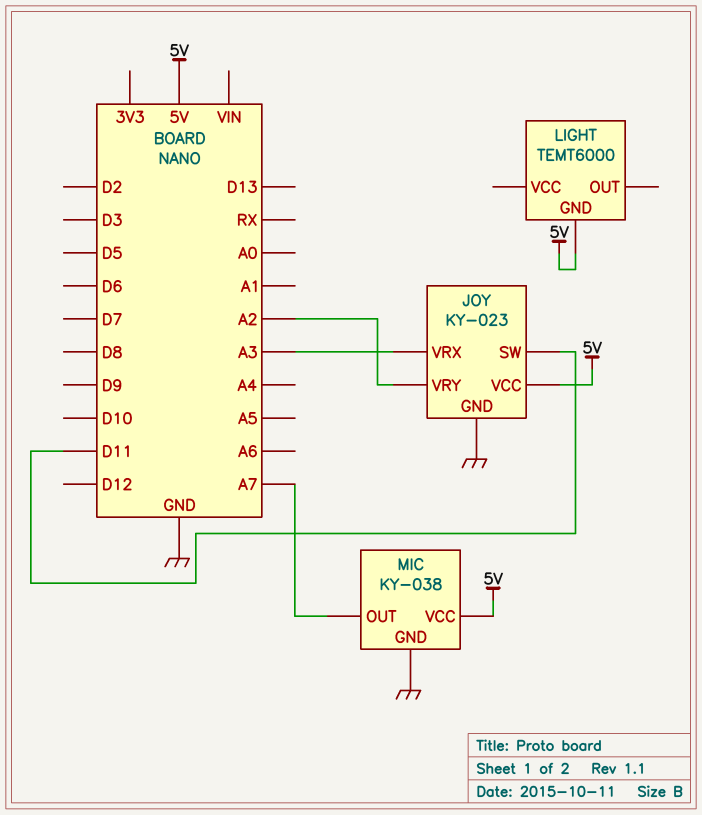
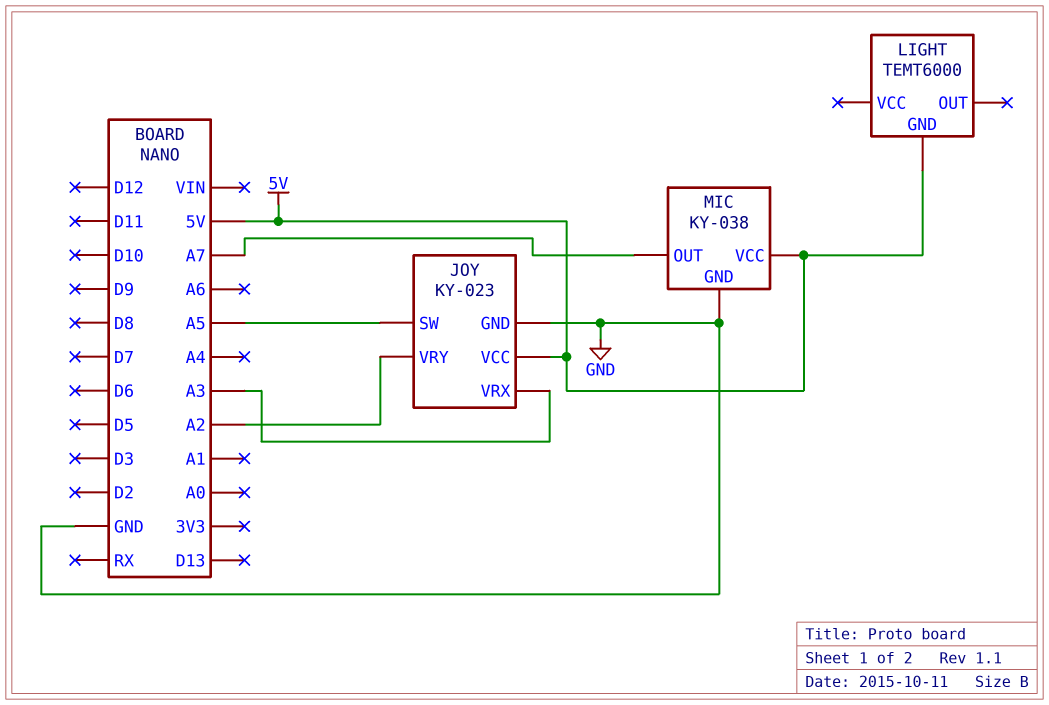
JOY pin SW: D11 -> A5

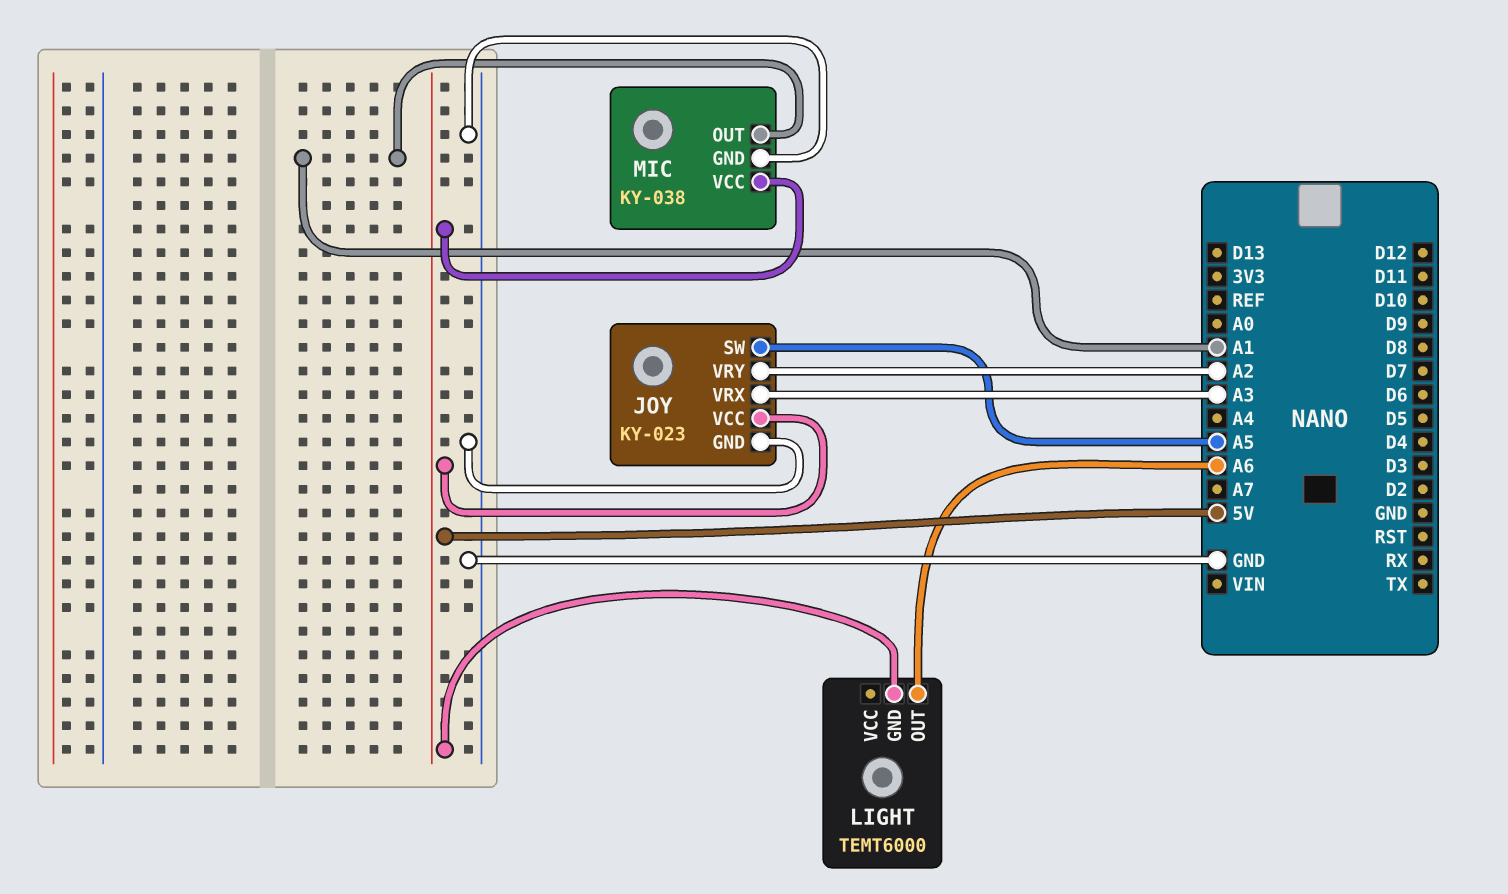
LIGHT pin OUT: none -> A6
MIC pin OUT: A7 -> A1

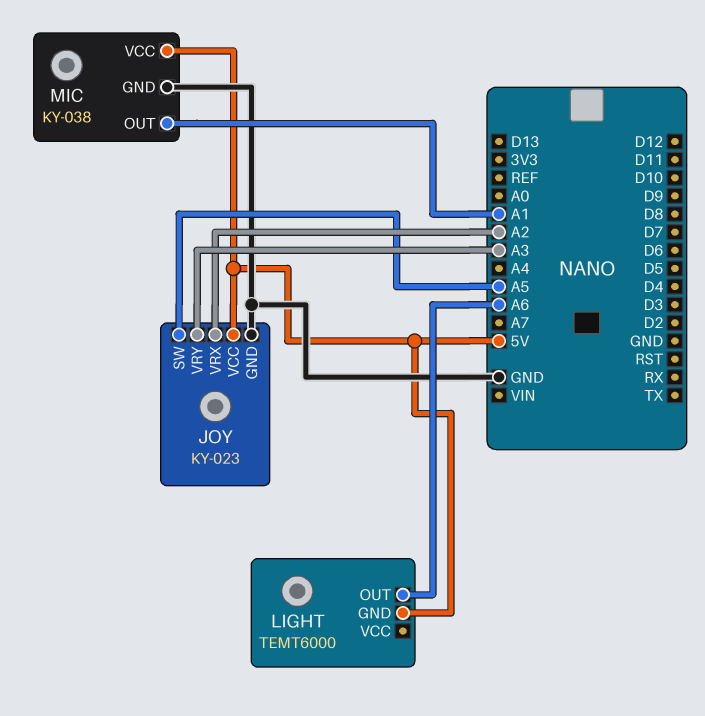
JOY pin VRX: A3 -> A2
JOY pin VRY: A2 -> A3

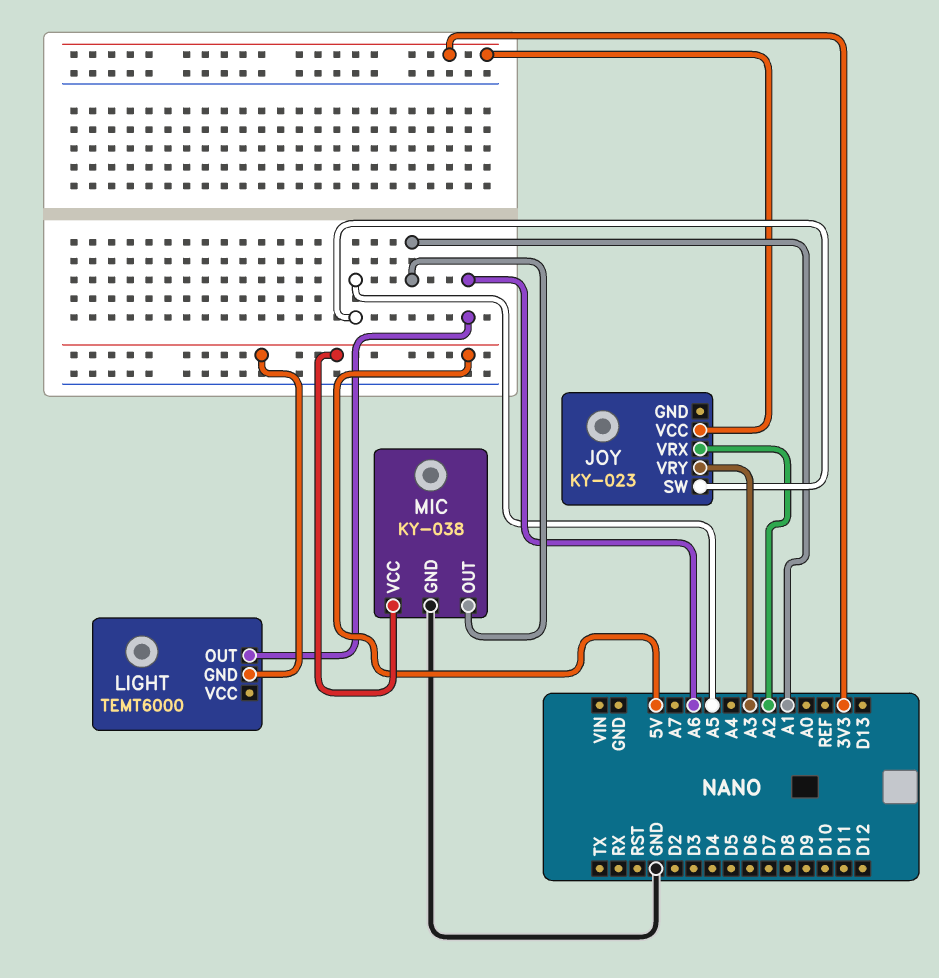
JOY pin GND: GND -> none
JOY pin VCC: 5V -> 3V3

